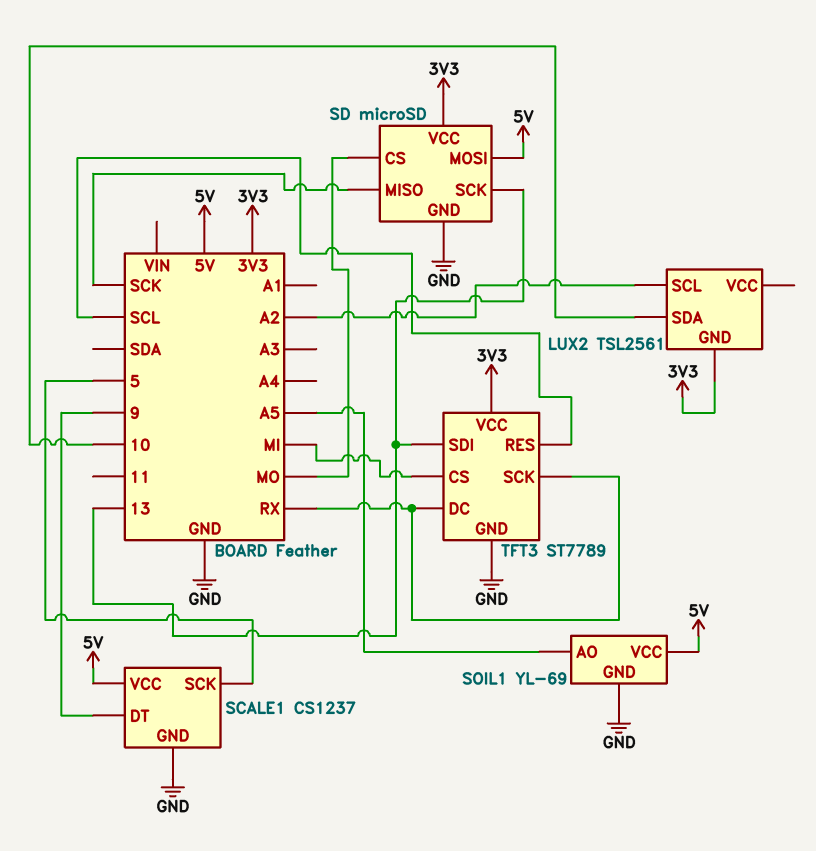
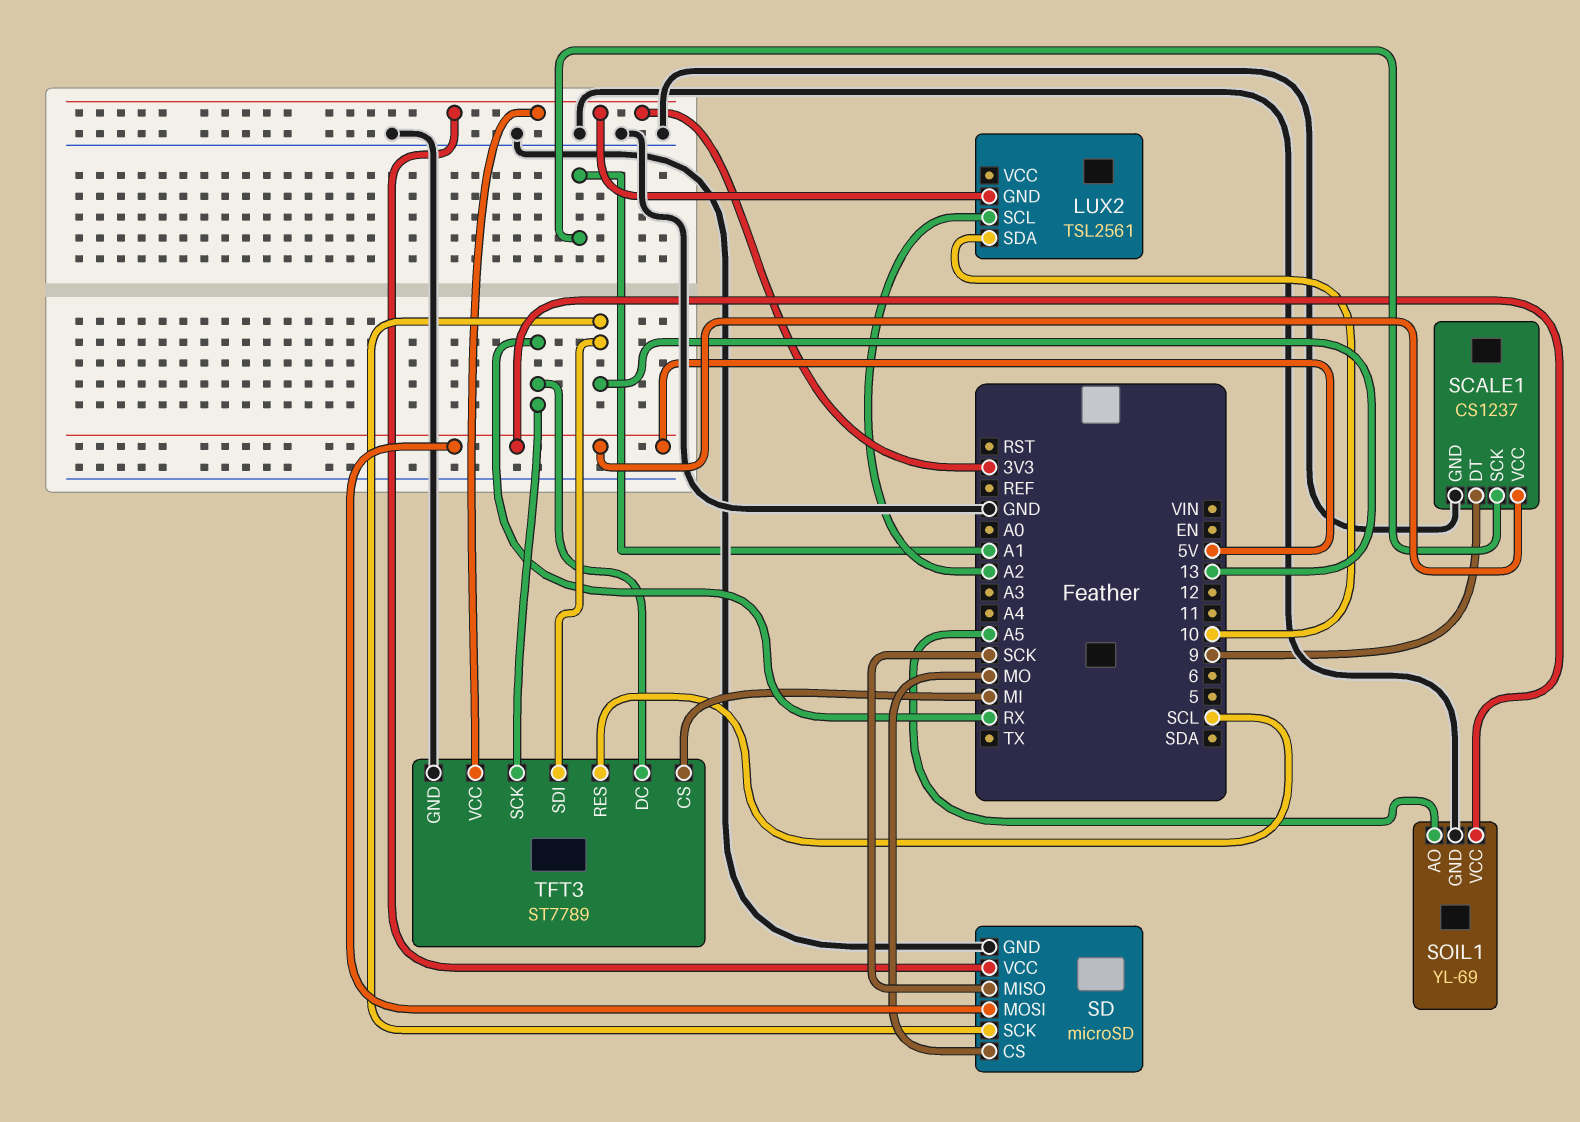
SCALE1 pin SCK: 5 -> A1

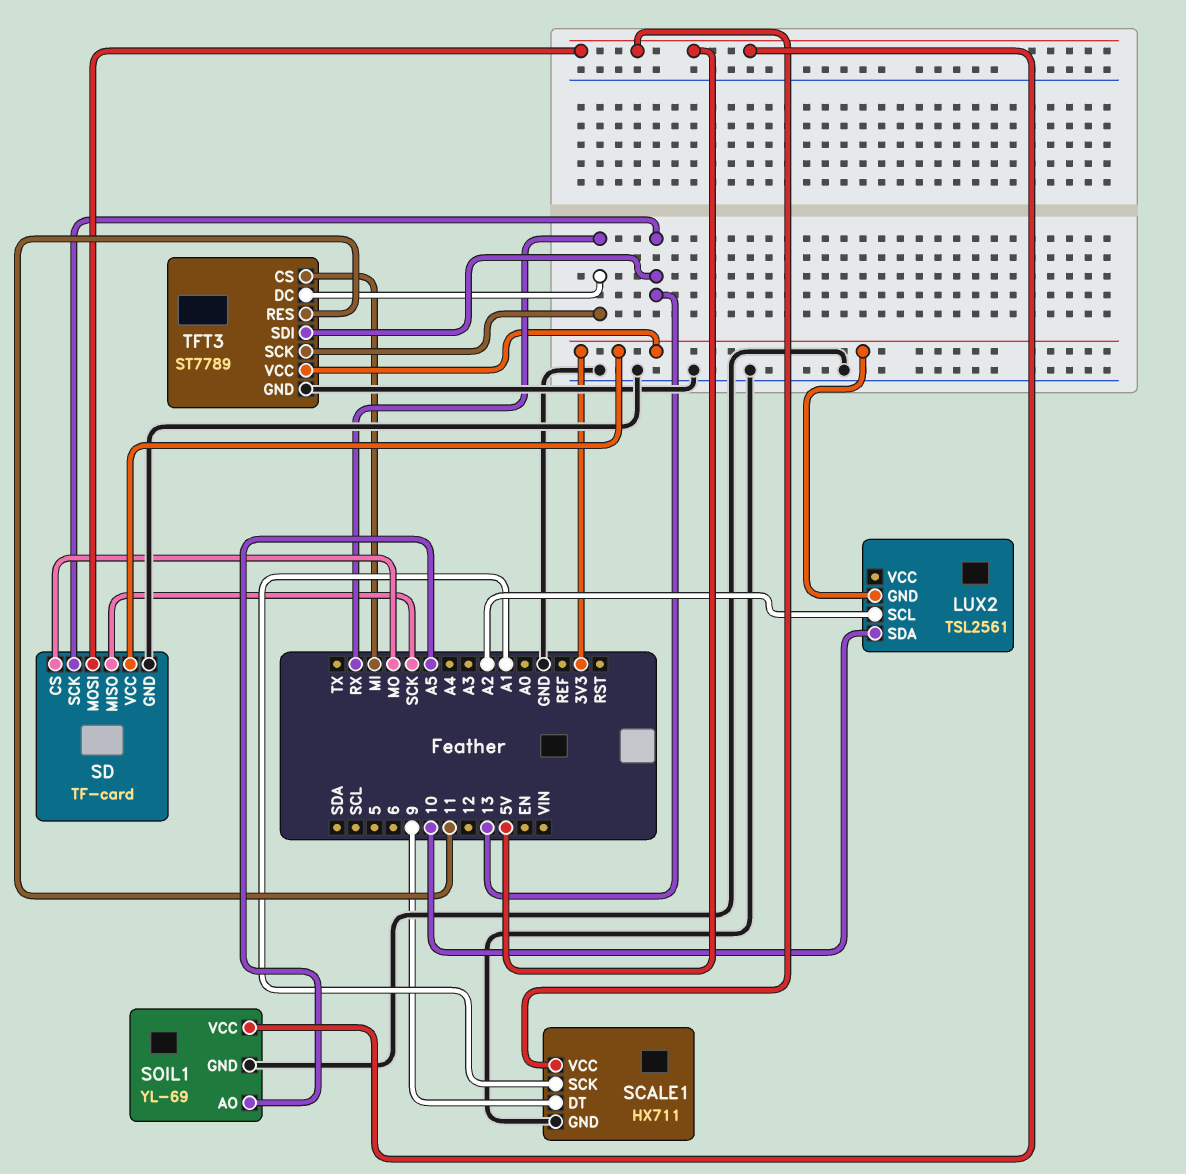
SCALE1: CS1237 -> HX711
SD: microSD -> TF-card
TFT3 pin RES: SCL -> 11

